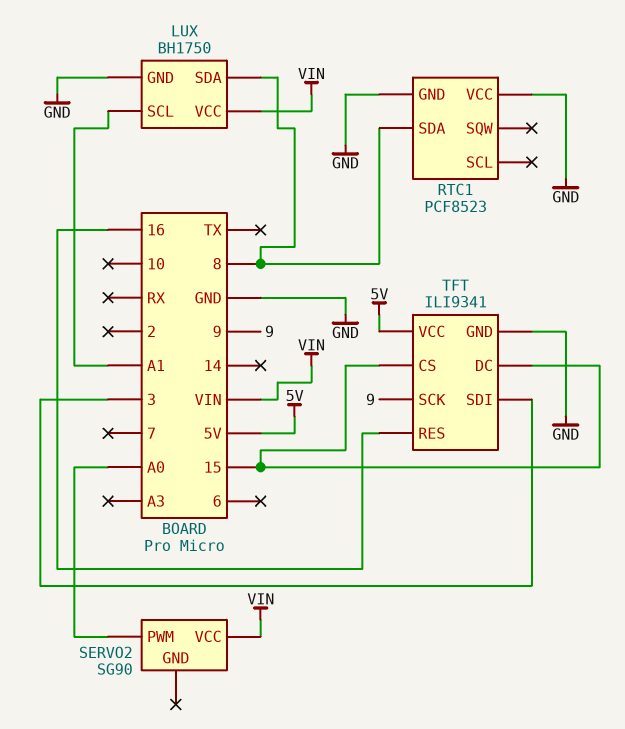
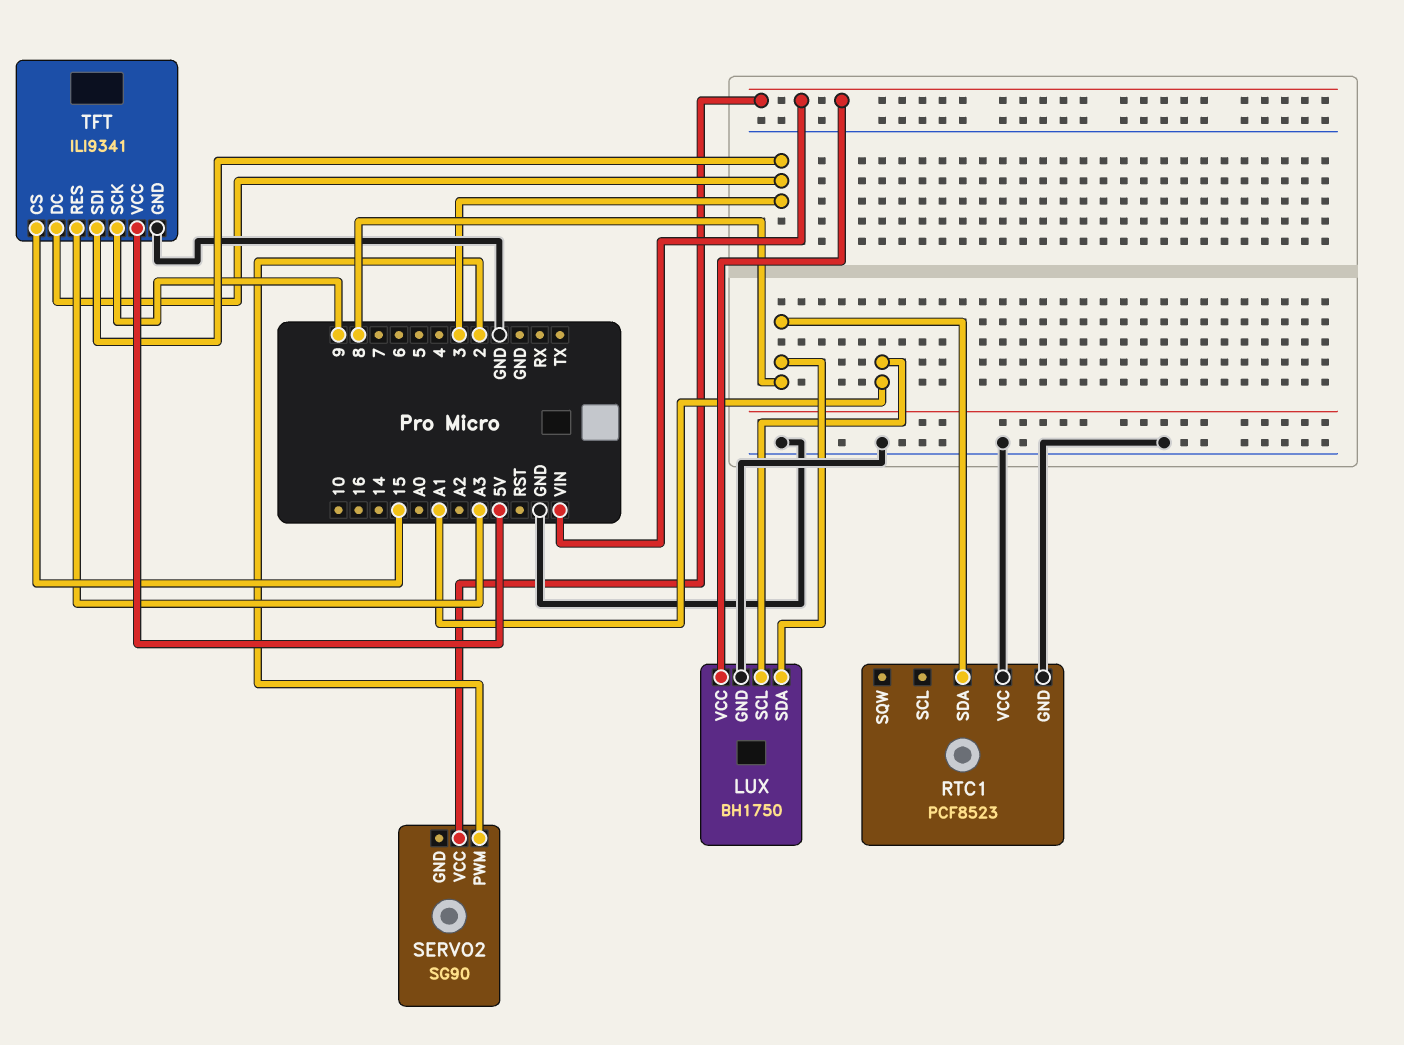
SERVO2 pin PWM: A0 -> 2
TFT pin DC: 15 -> 3
TFT pin RES: 16 -> A3

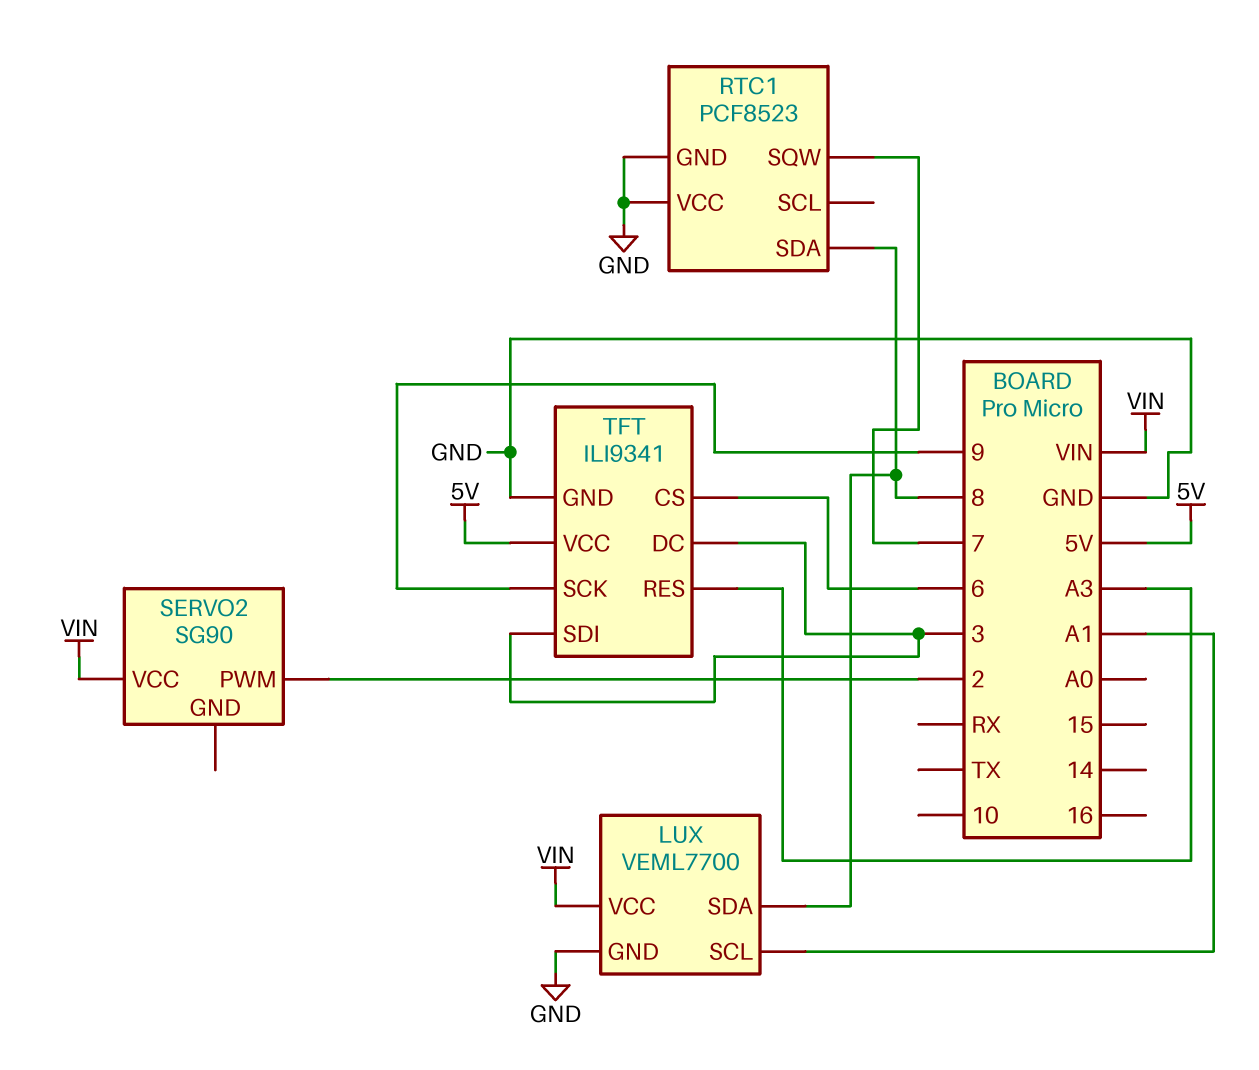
LUX: BH1750 -> VEML7700
RTC1 pin SQW: none -> 7
TFT pin CS: 15 -> 6

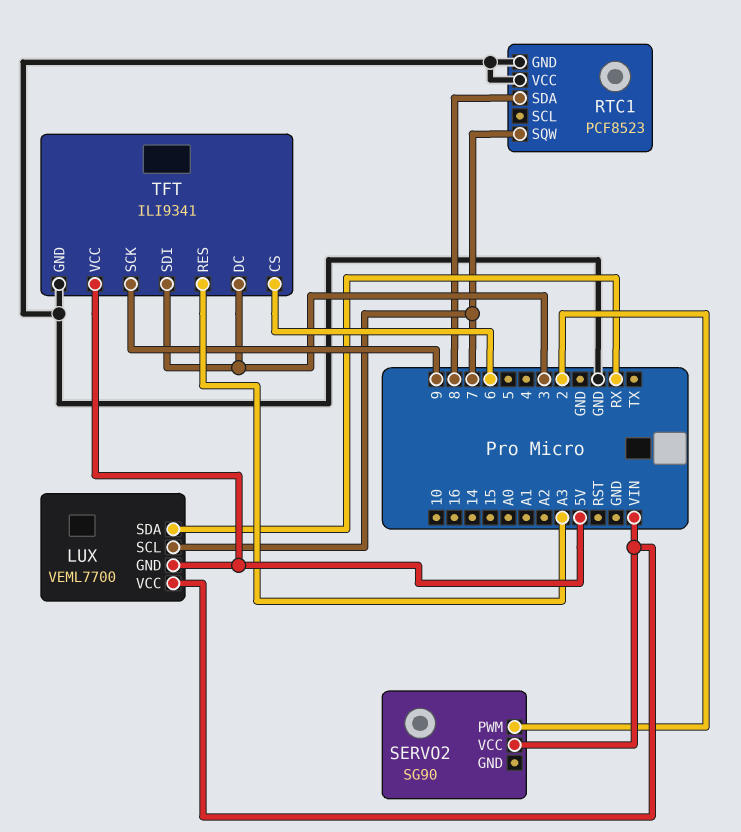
LUX pin GND: GND -> 5V
LUX pin SCL: A1 -> 7
LUX pin SDA: 8 -> RX

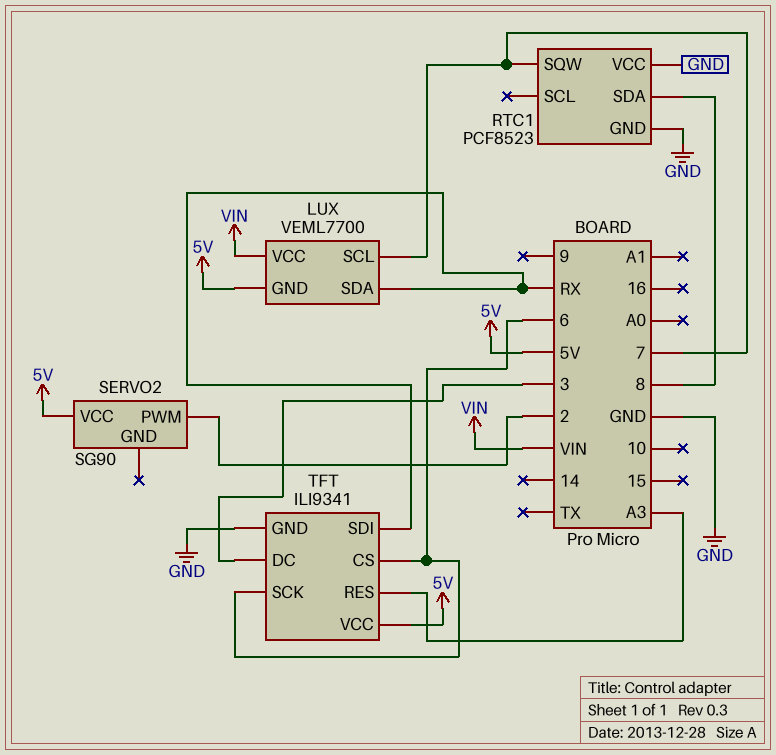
SERVO2 pin VCC: VIN -> 5V
TFT pin SCK: 9 -> 6
TFT pin SDI: 3 -> RX

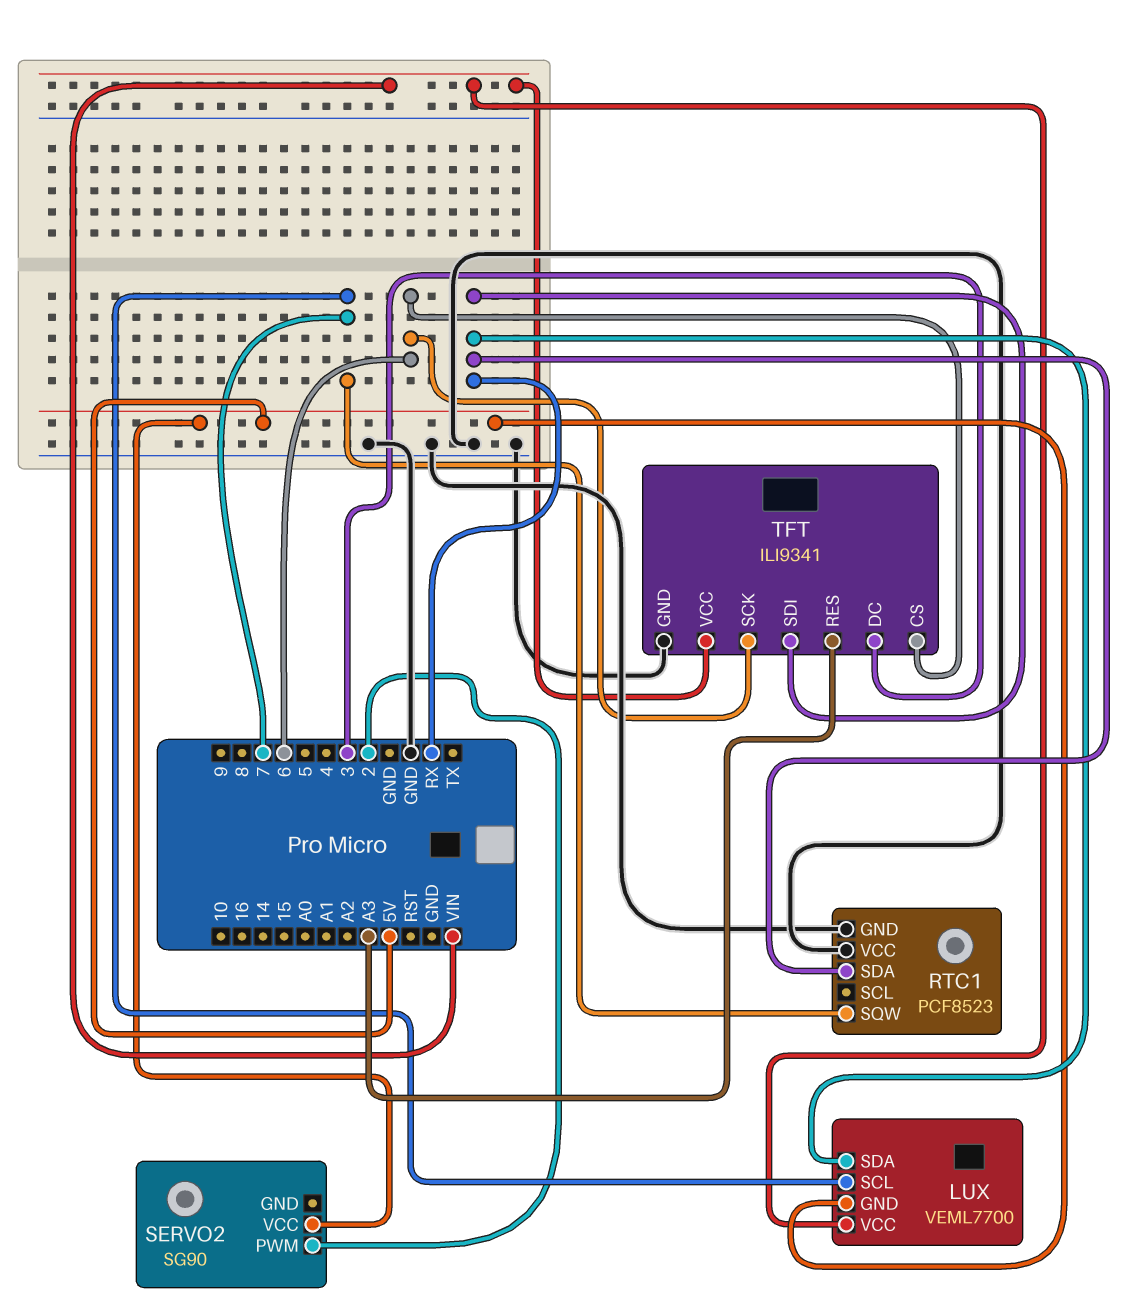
RTC1 pin SDA: 8 -> RX
TFT pin VCC: 5V -> VIN

